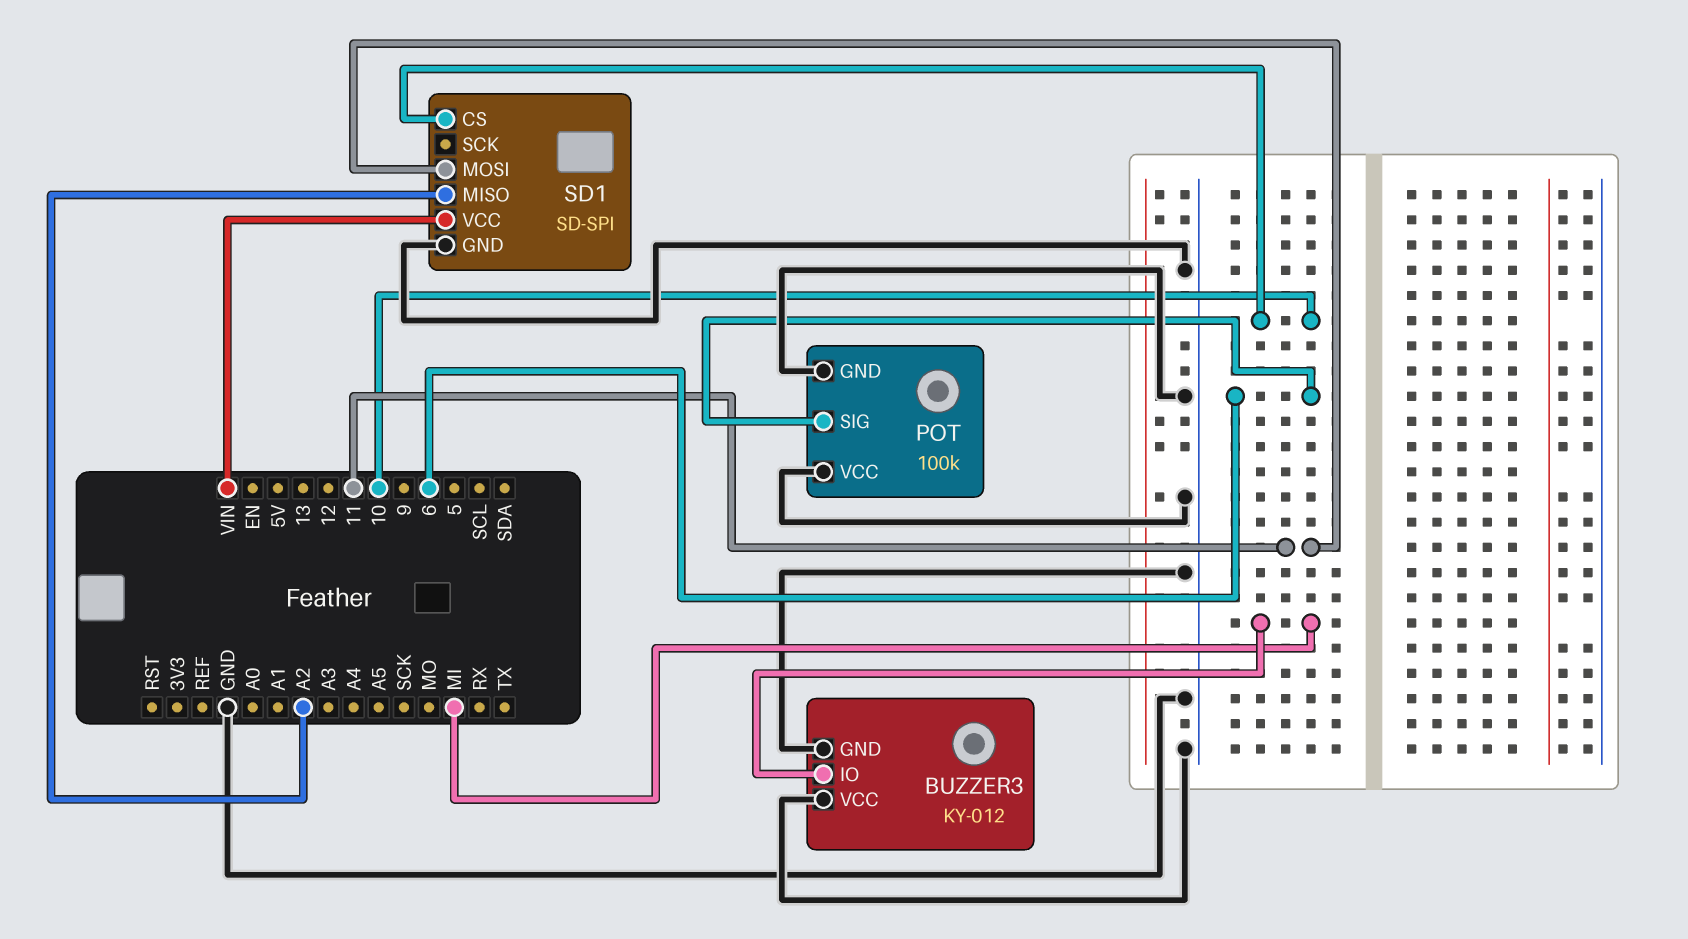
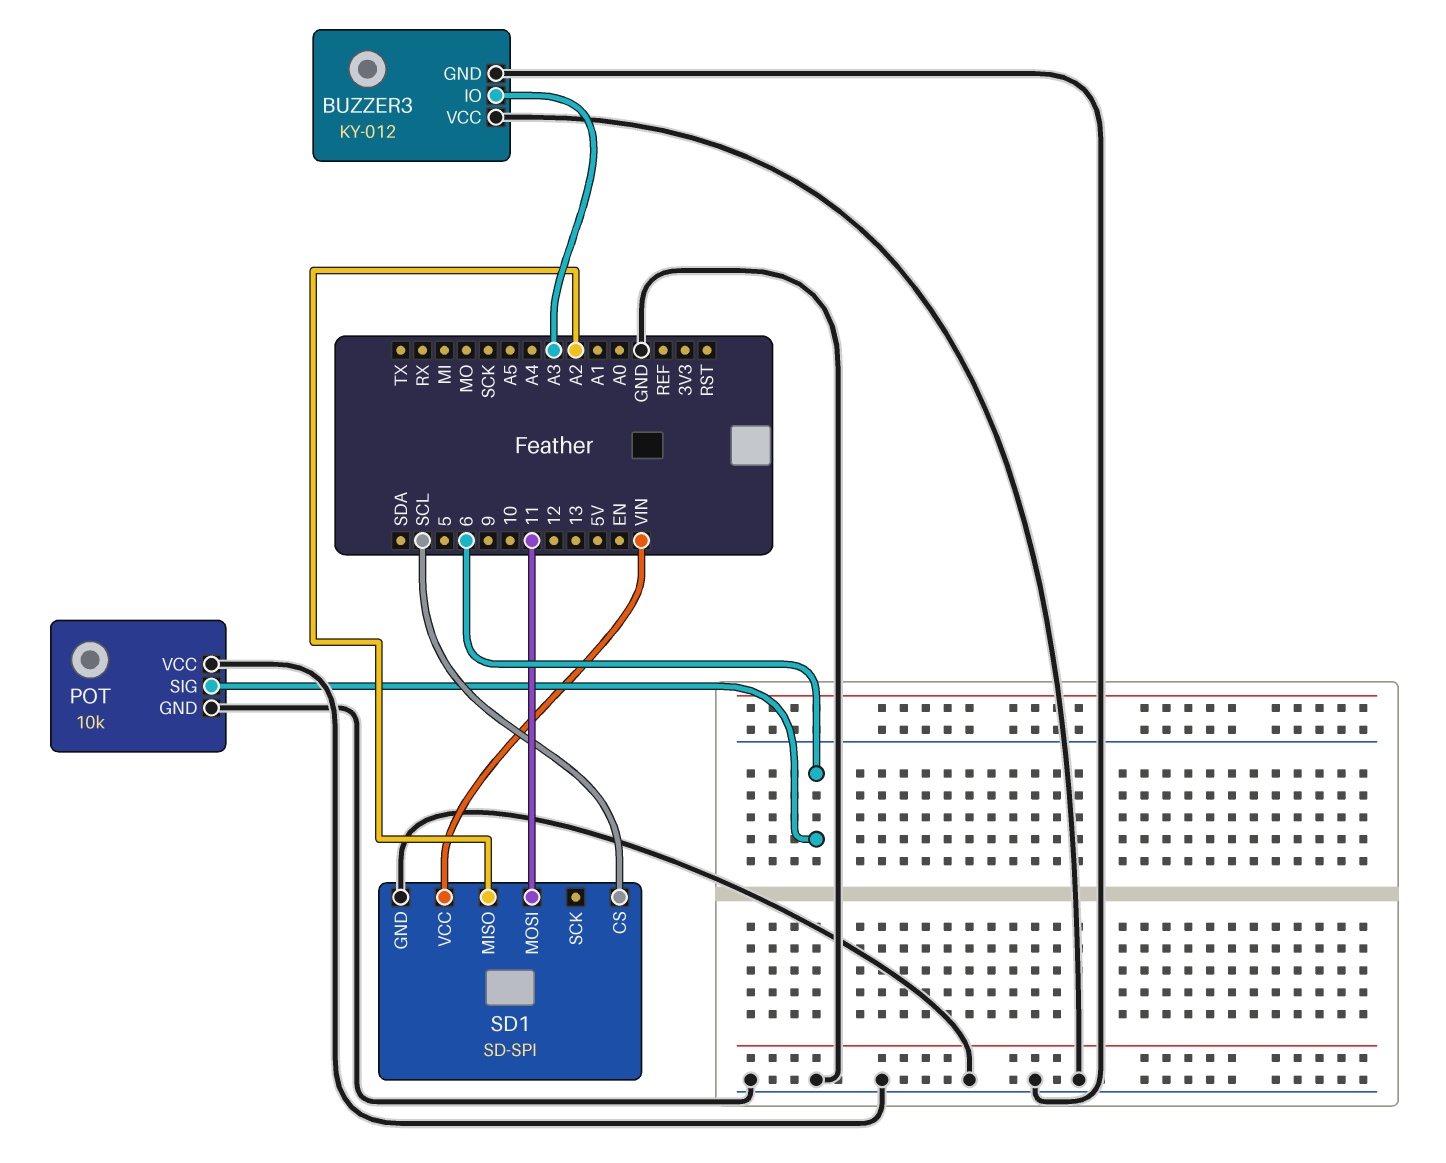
BUZZER3 pin IO: MI -> A3
POT: 100k -> 10k
SD1 pin CS: 10 -> SCL

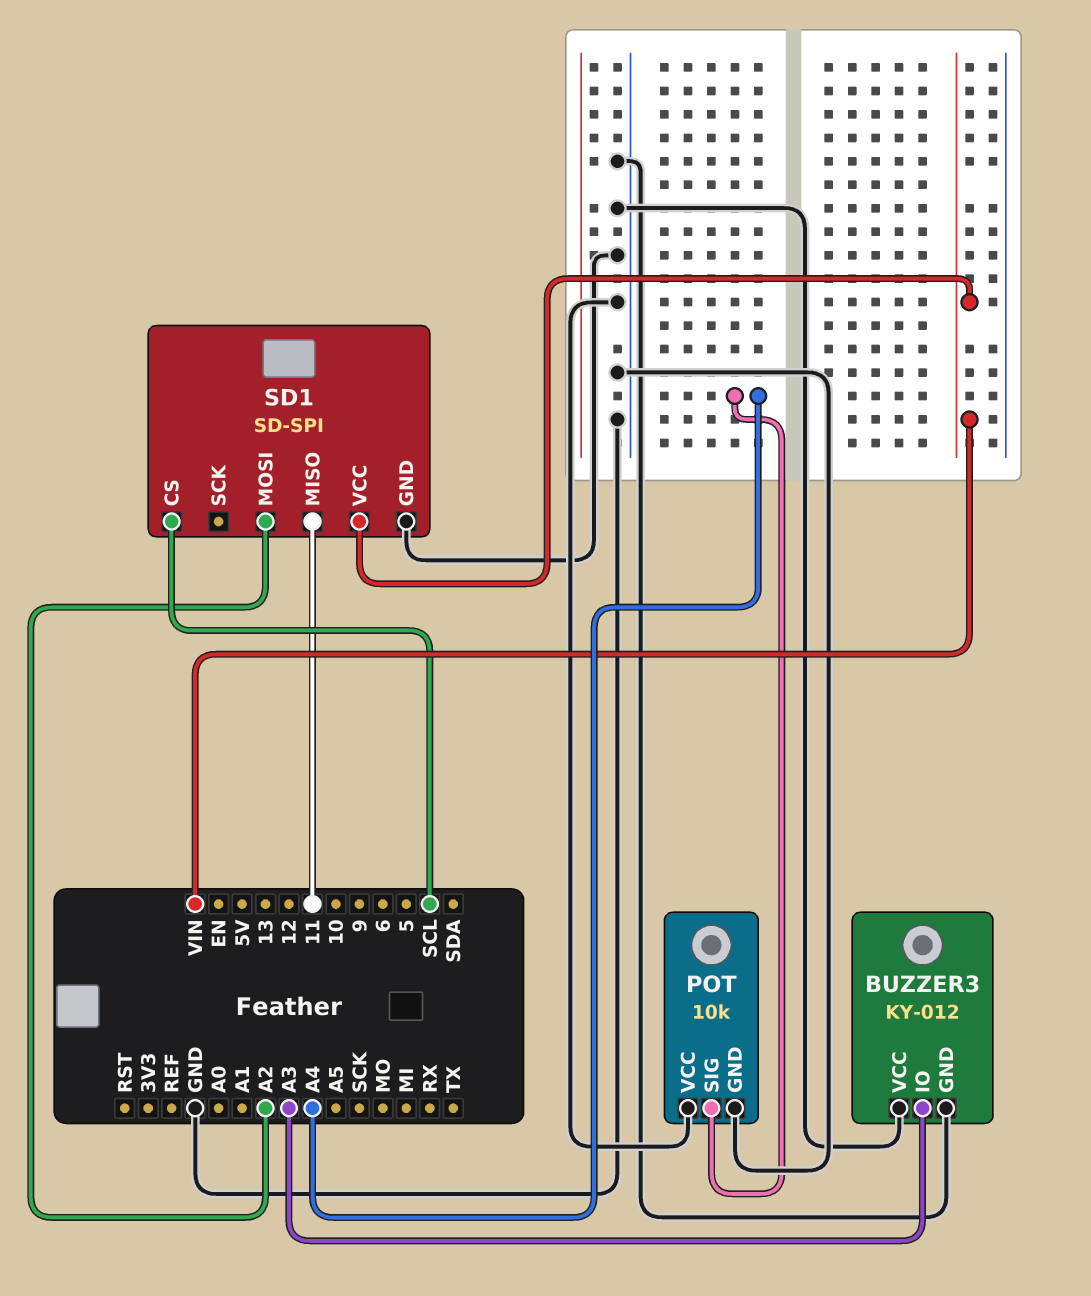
POT pin SIG: 6 -> A4
SD1 pin MISO: A2 -> 11
SD1 pin MOSI: 11 -> A2

